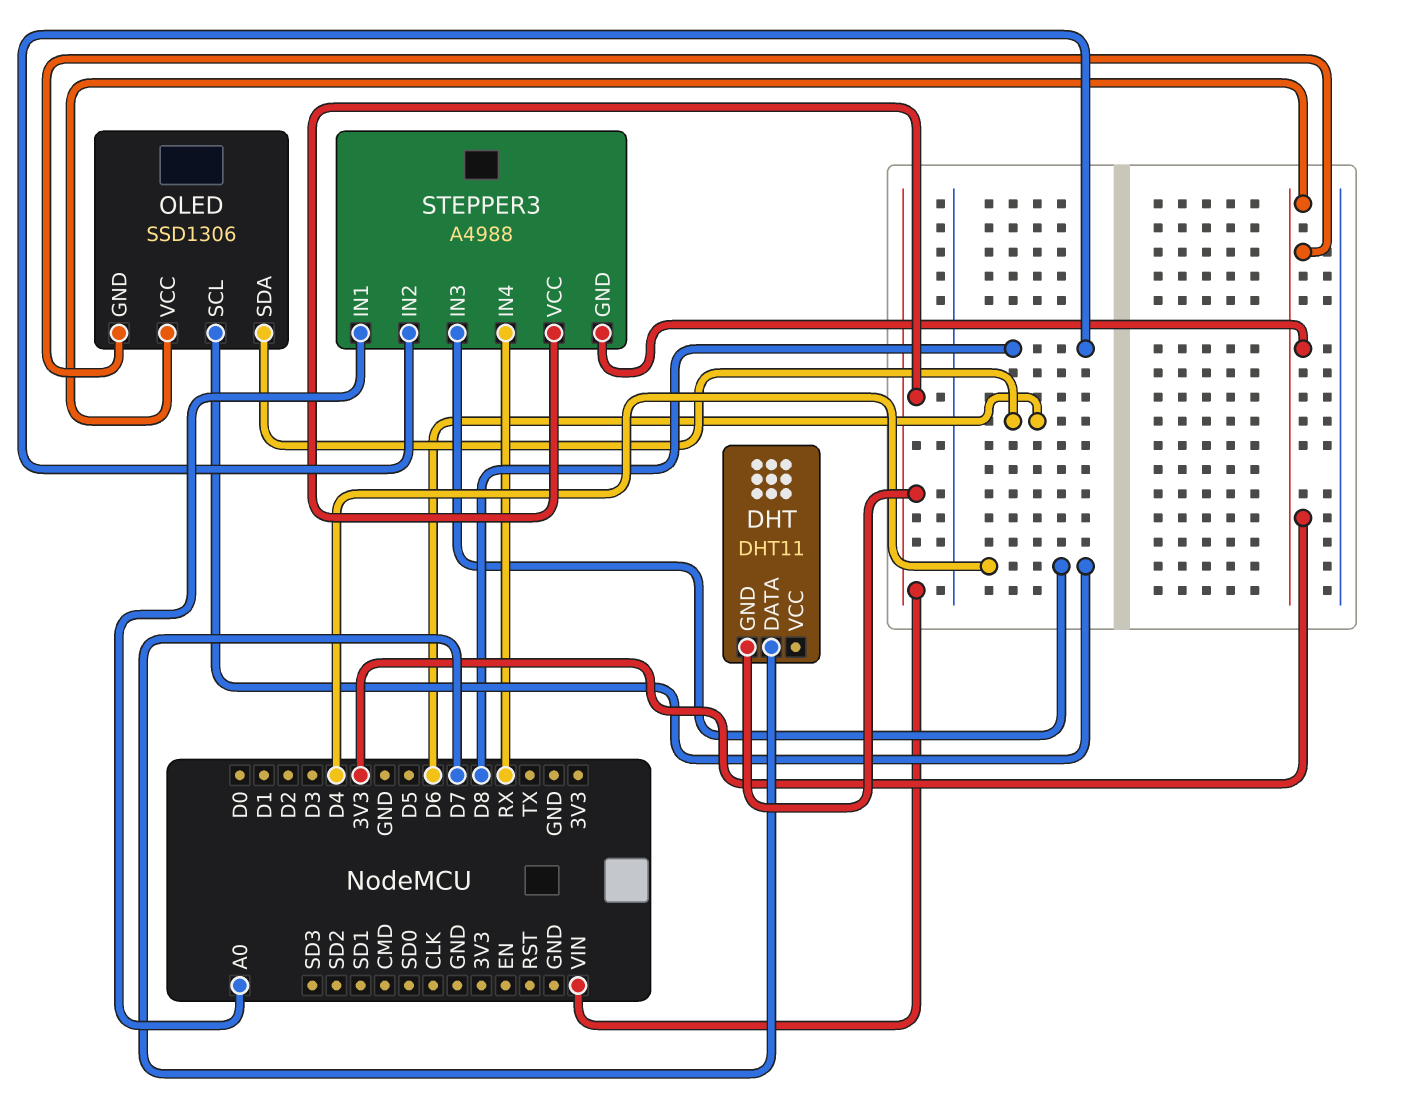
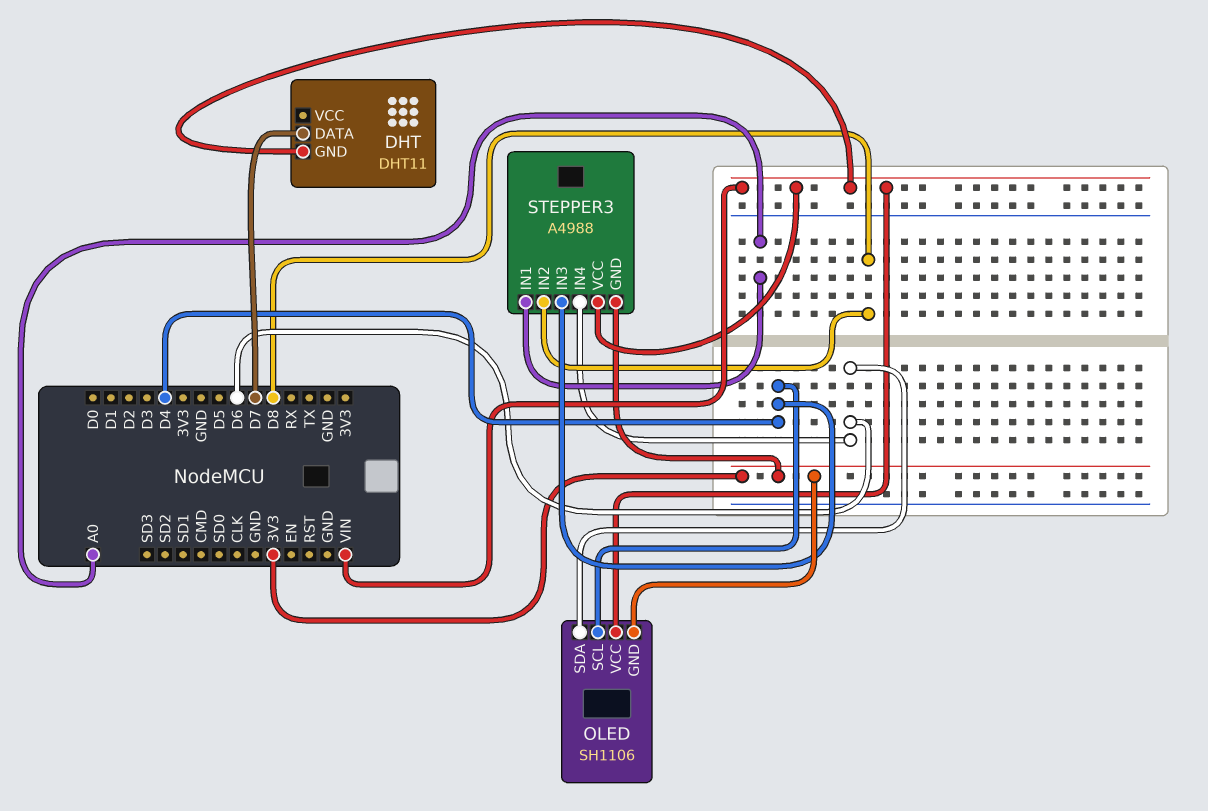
OLED: SSD1306 -> SH1106
OLED pin VCC: 3V3 -> VIN
STEPPER3 pin IN4: RX -> D6

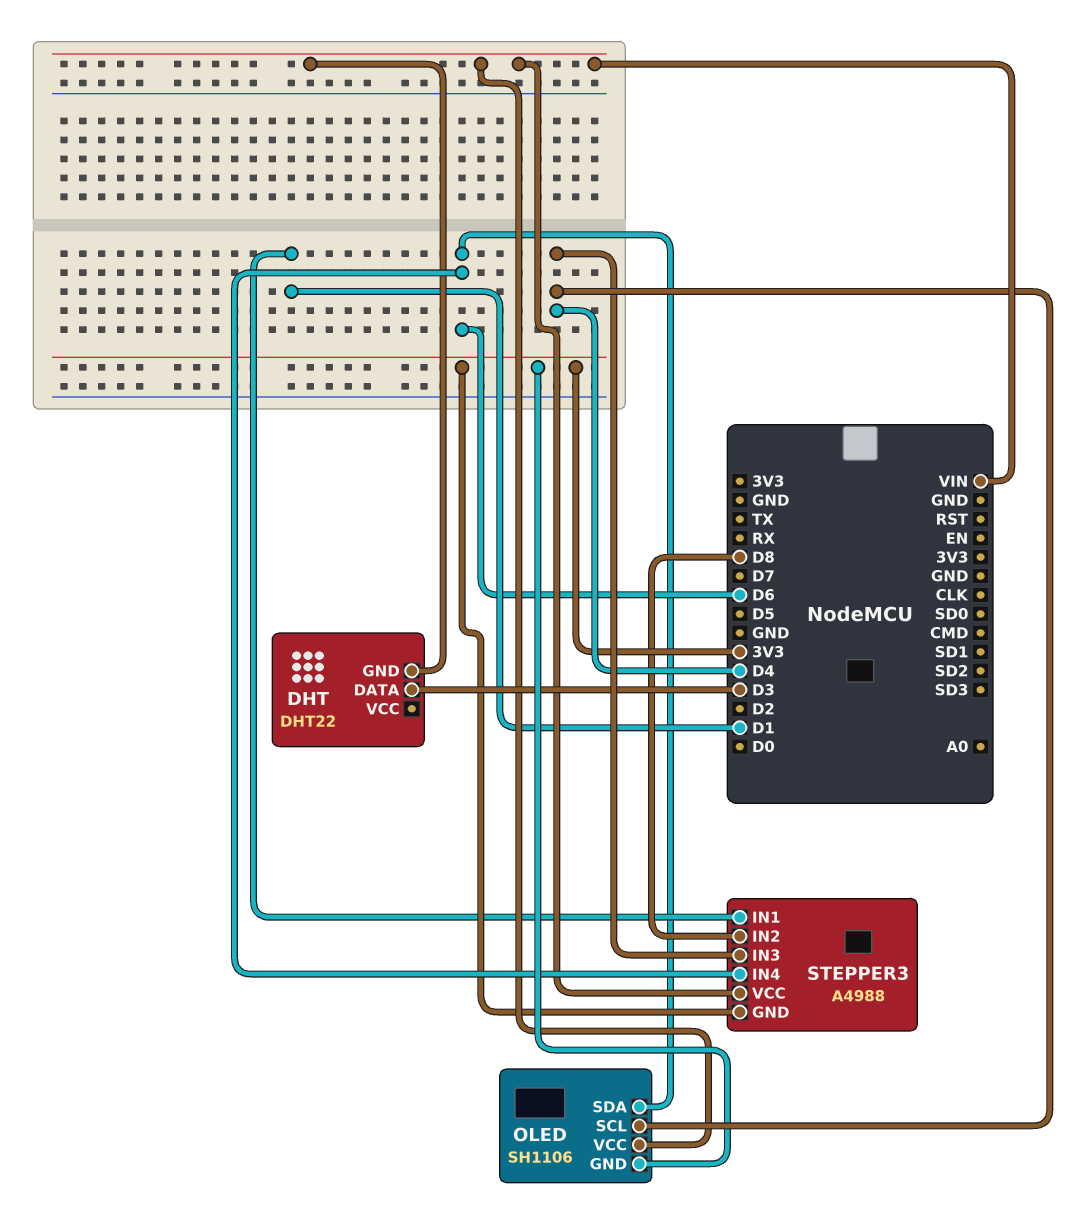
DHT: DHT11 -> DHT22
DHT pin DATA: D7 -> D3
STEPPER3 pin IN1: A0 -> D1

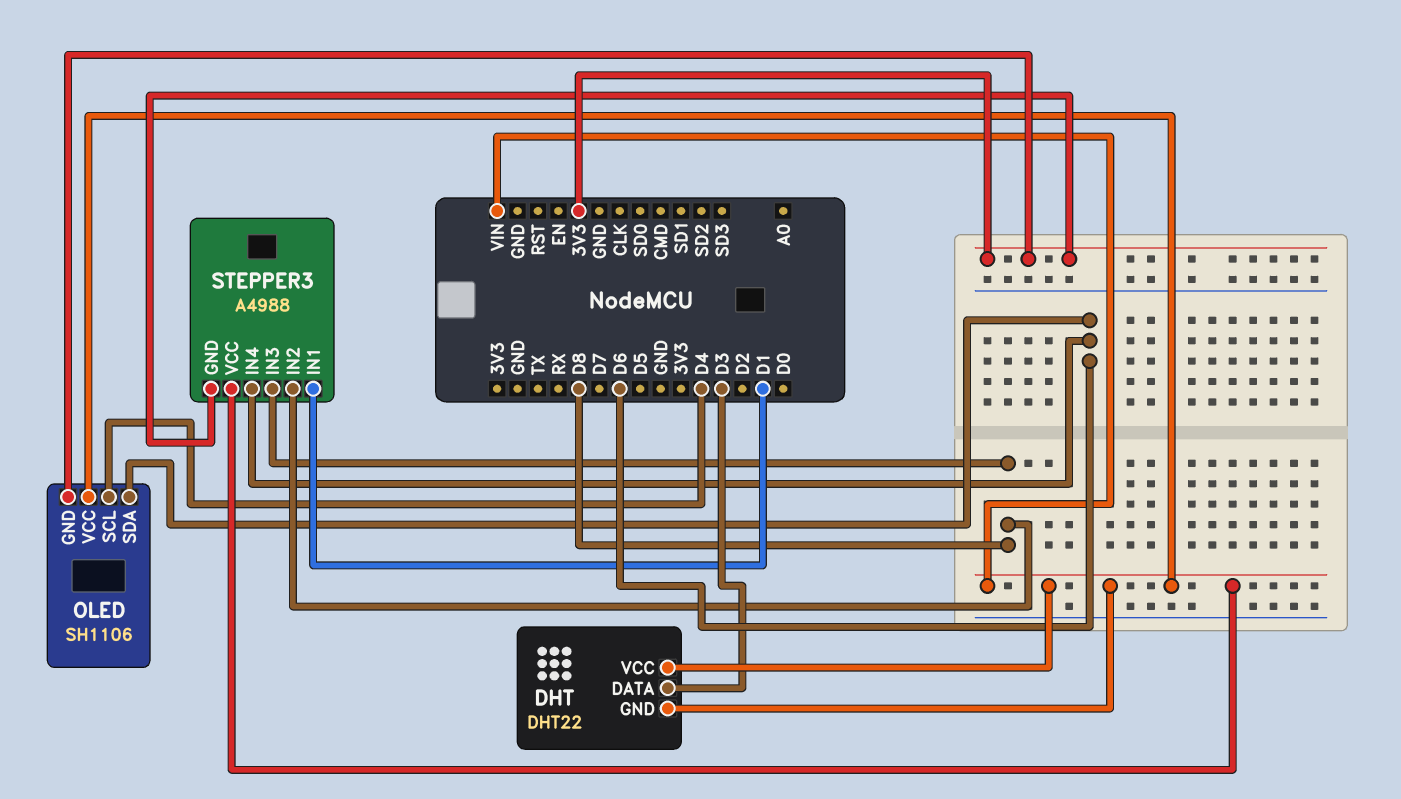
DHT pin VCC: none -> VIN
STEPPER3 pin IN3: D4 -> D8

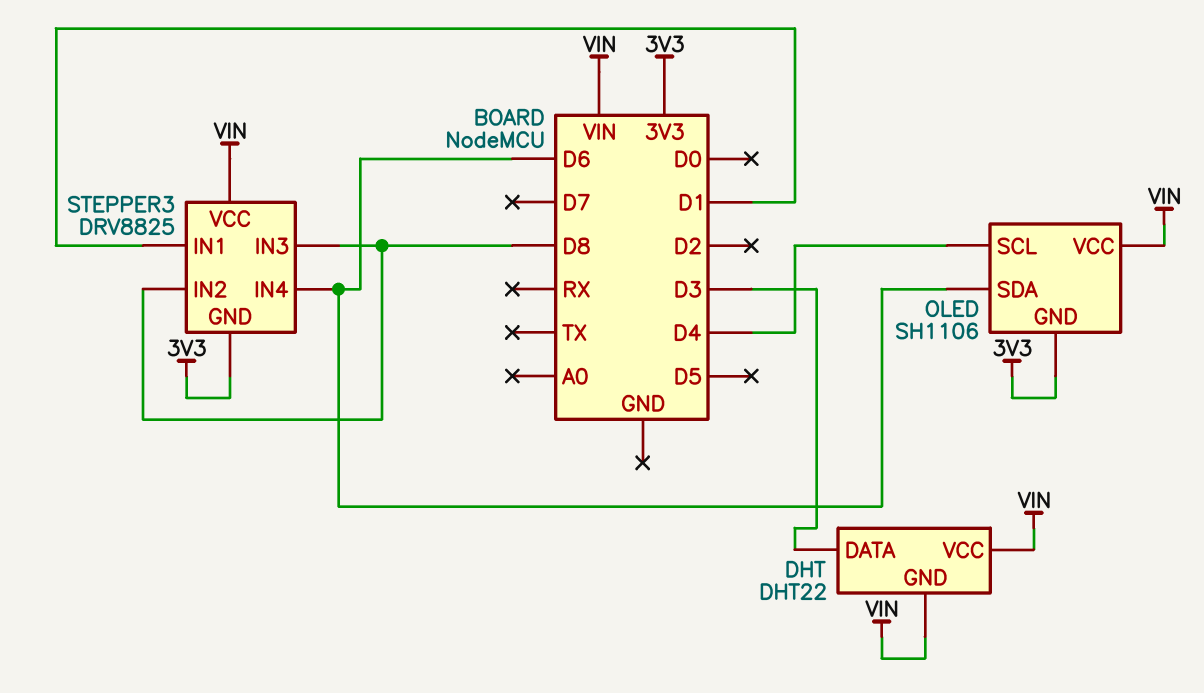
STEPPER3: A4988 -> DRV8825

